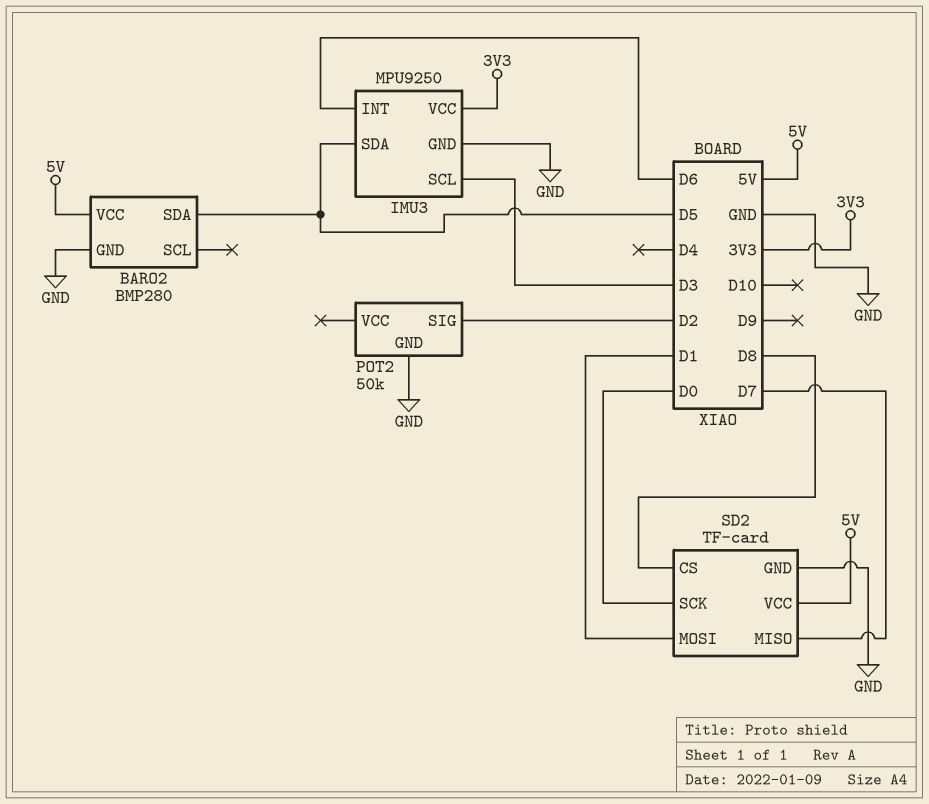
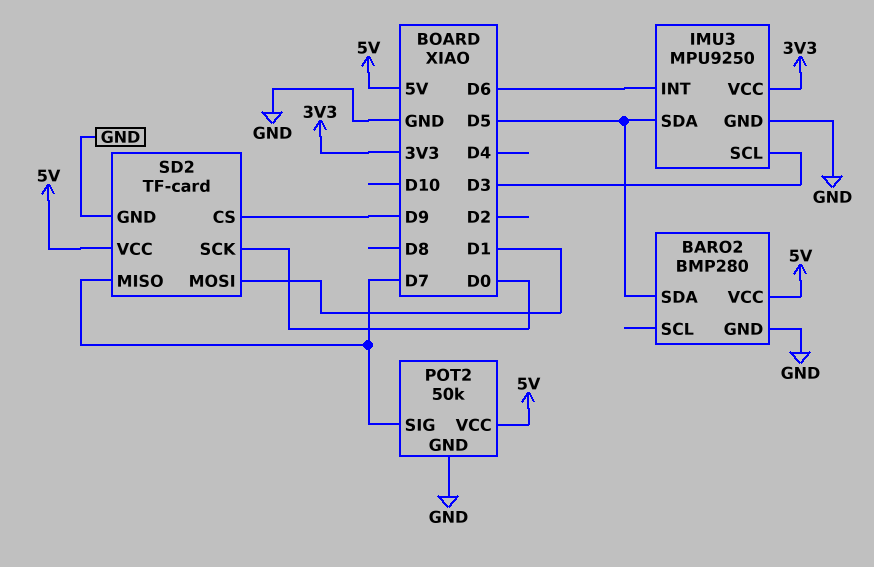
POT2 pin SIG: D2 -> D7
POT2 pin VCC: none -> 5V
SD2 pin CS: D8 -> D9

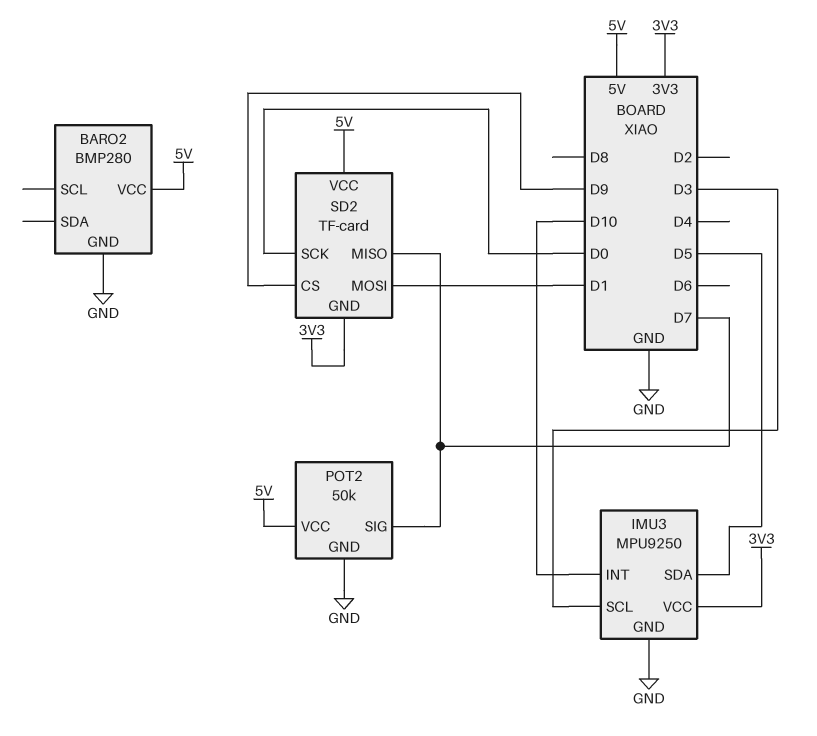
BARO2 pin SDA: D5 -> none
IMU3 pin INT: D6 -> D10
SD2 pin GND: GND -> 3V3

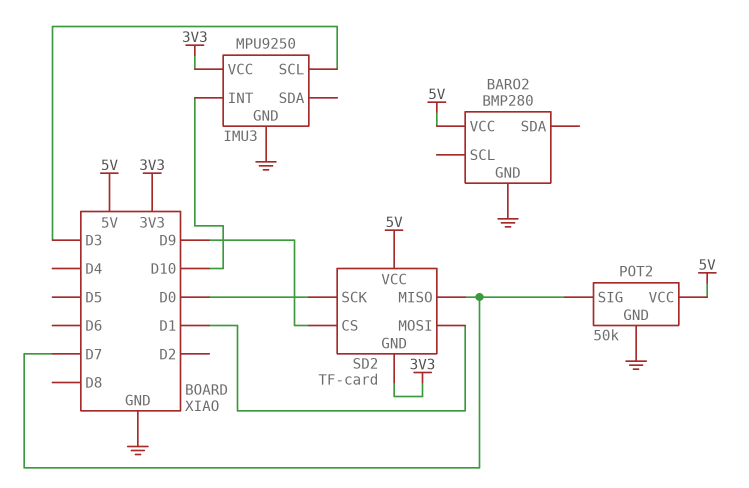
IMU3 pin SDA: D5 -> none

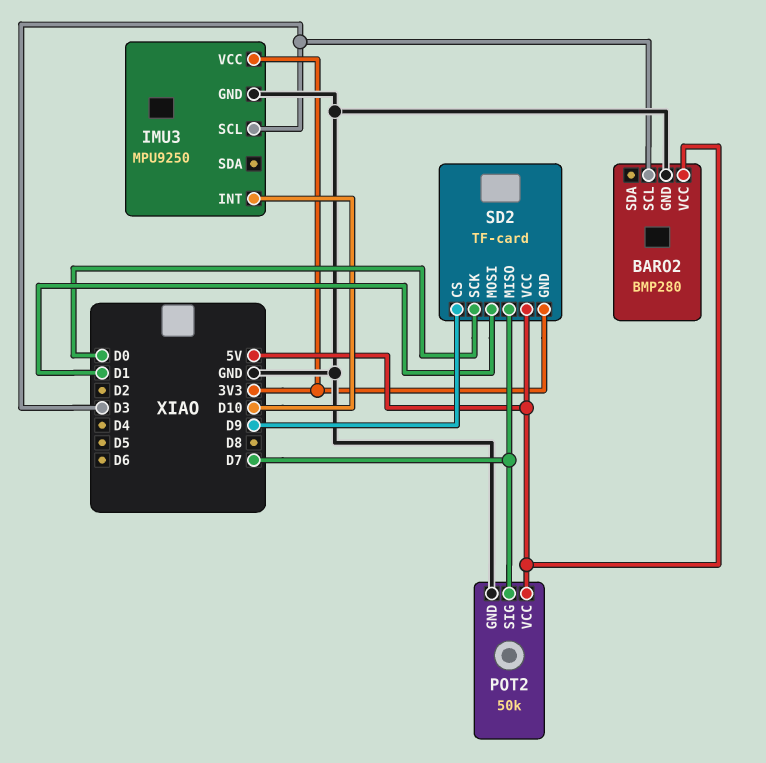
BARO2 pin SCL: none -> D3

